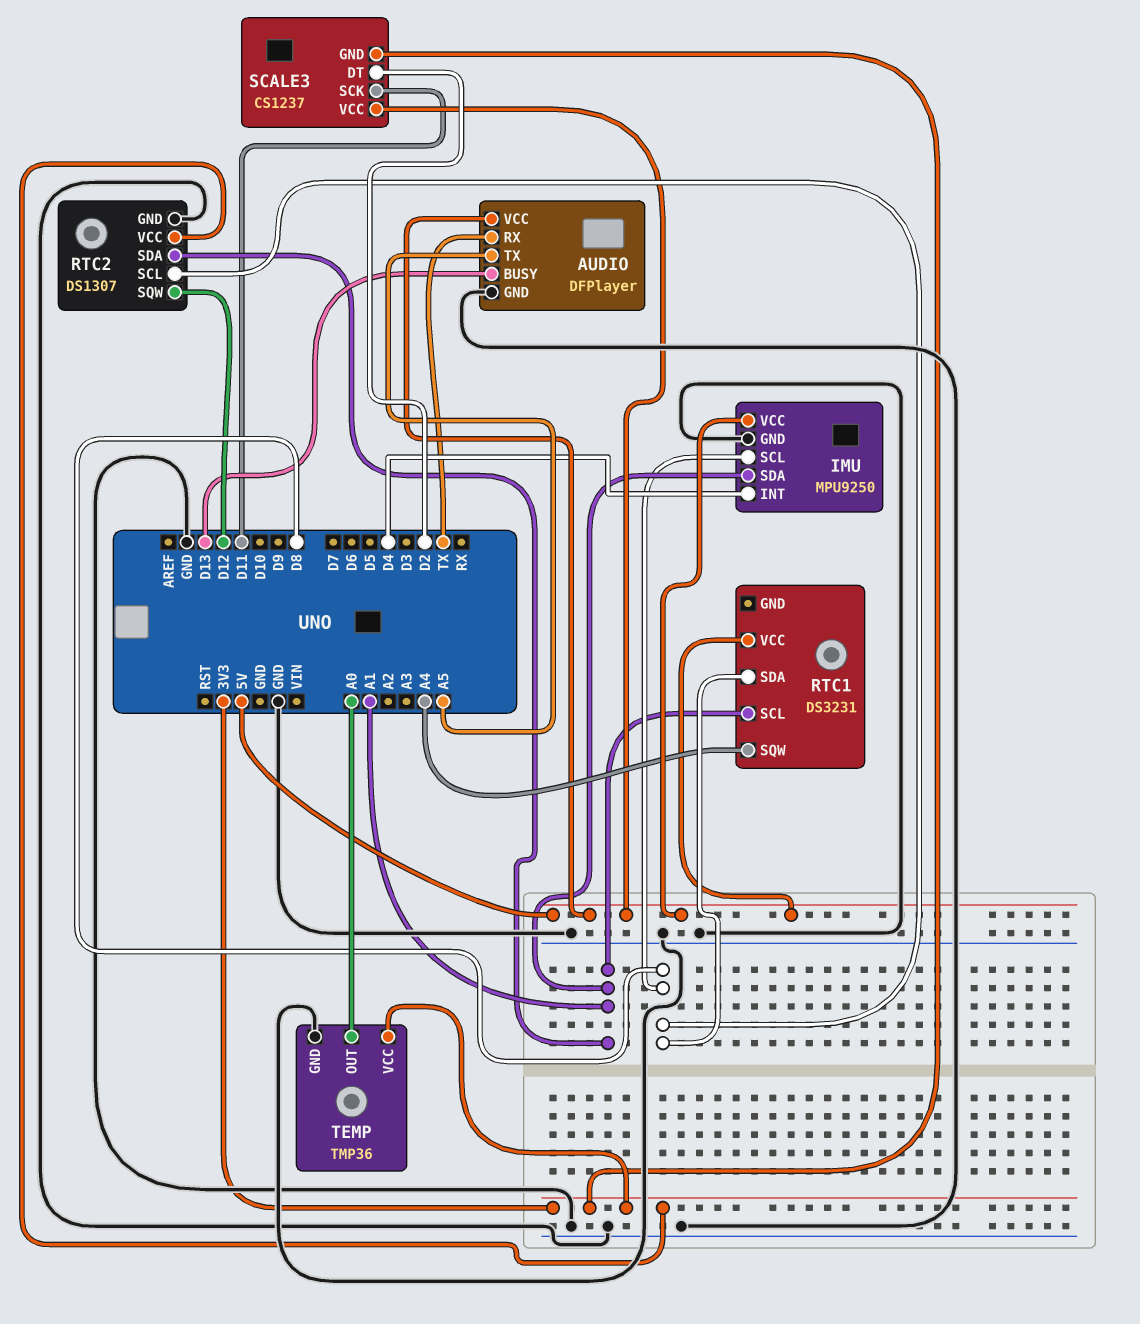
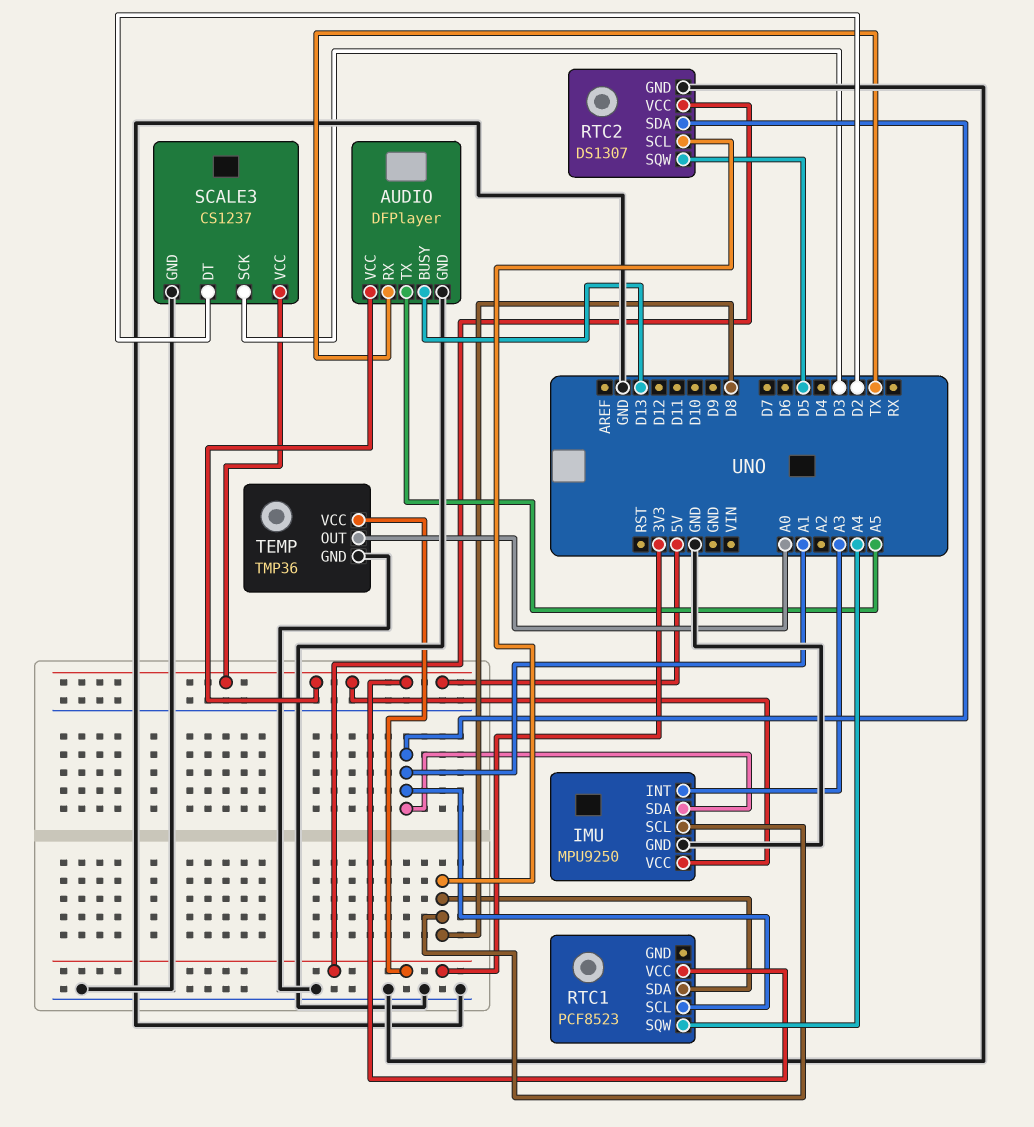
IMU pin INT: D4 -> A3
RTC1: DS3231 -> PCF8523
RTC2 pin SQW: D12 -> D5
SCALE3 pin GND: 3V3 -> GND
SCALE3 pin SCK: D11 -> D3

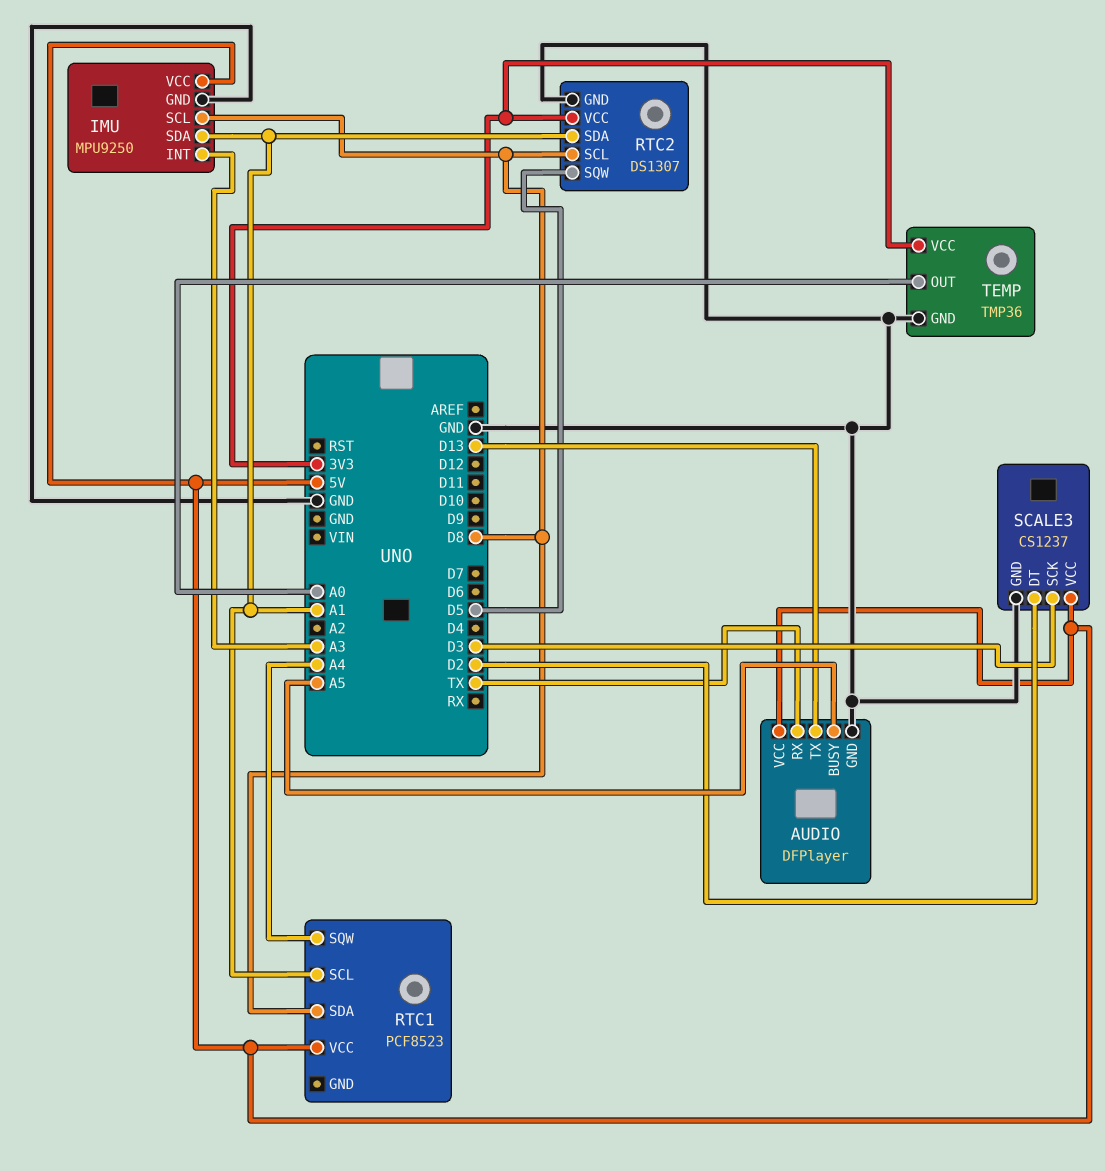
AUDIO pin BUSY: D13 -> A5
AUDIO pin TX: A5 -> D13

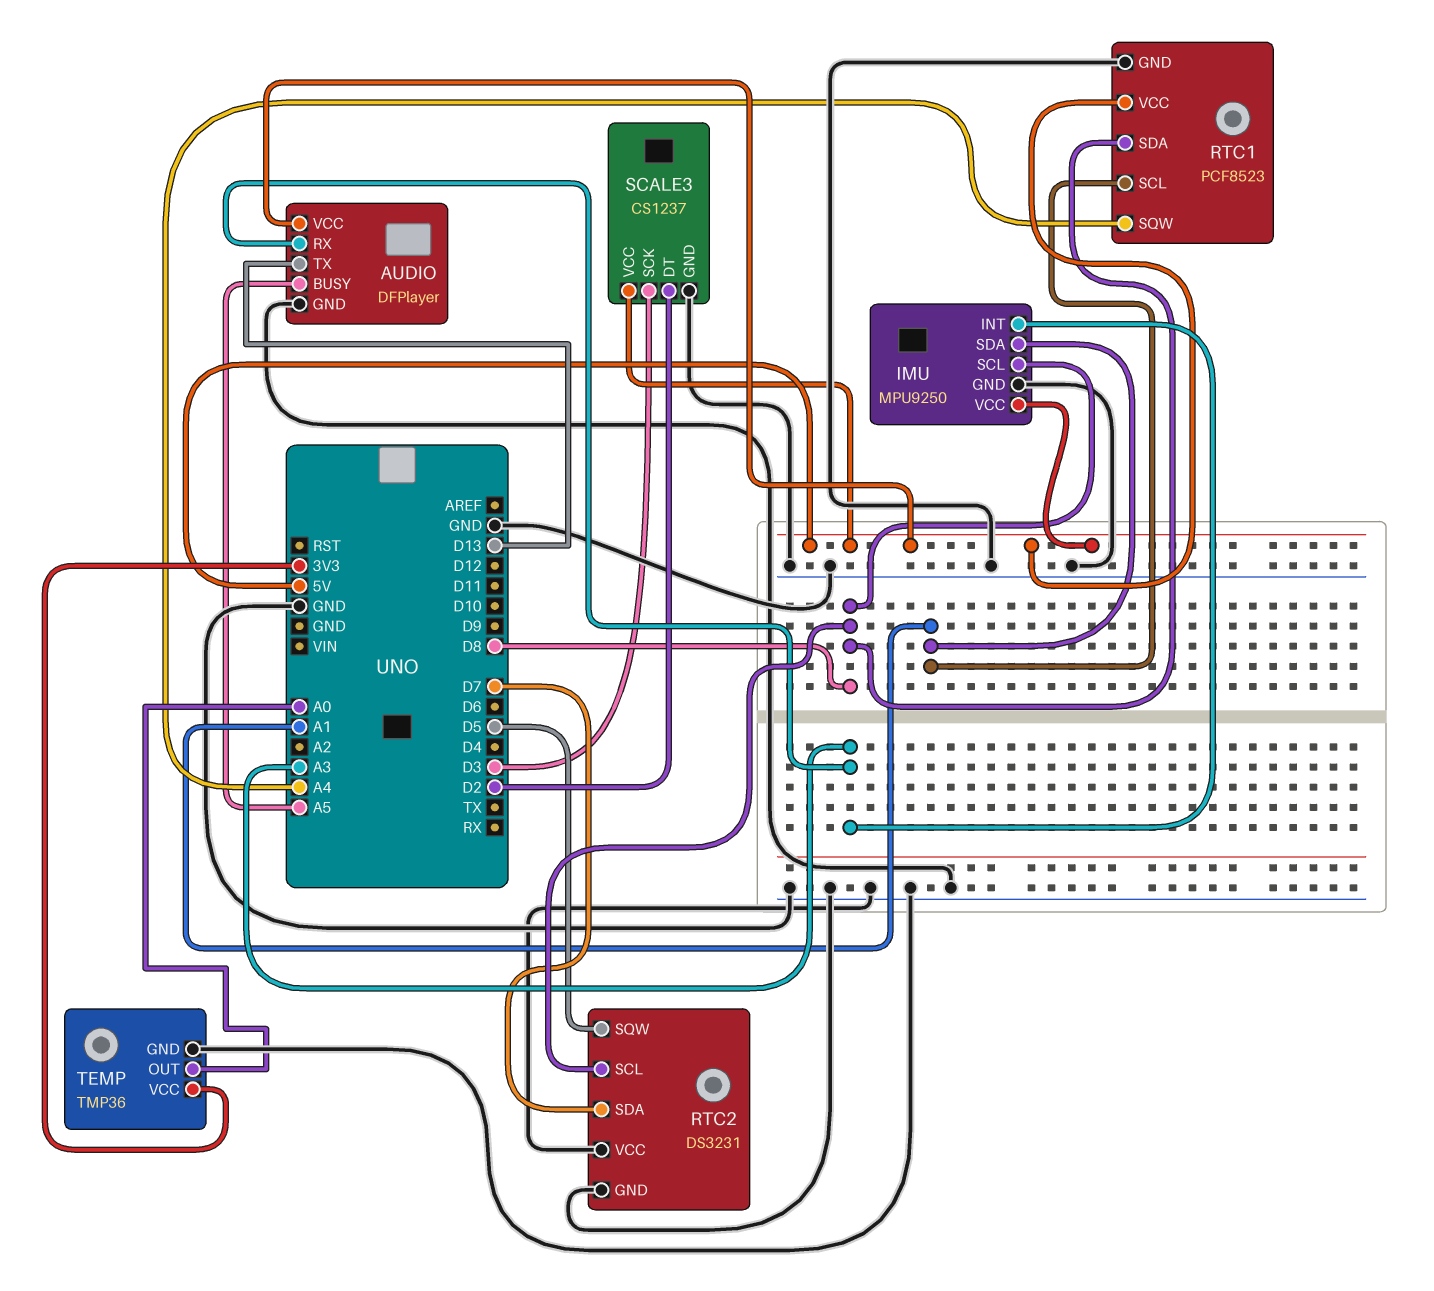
AUDIO pin RX: TX -> A3
RTC1 pin GND: none -> GND
RTC2: DS1307 -> DS3231
RTC2 pin SDA: A1 -> D7
RTC2 pin VCC: 3V3 -> GND

